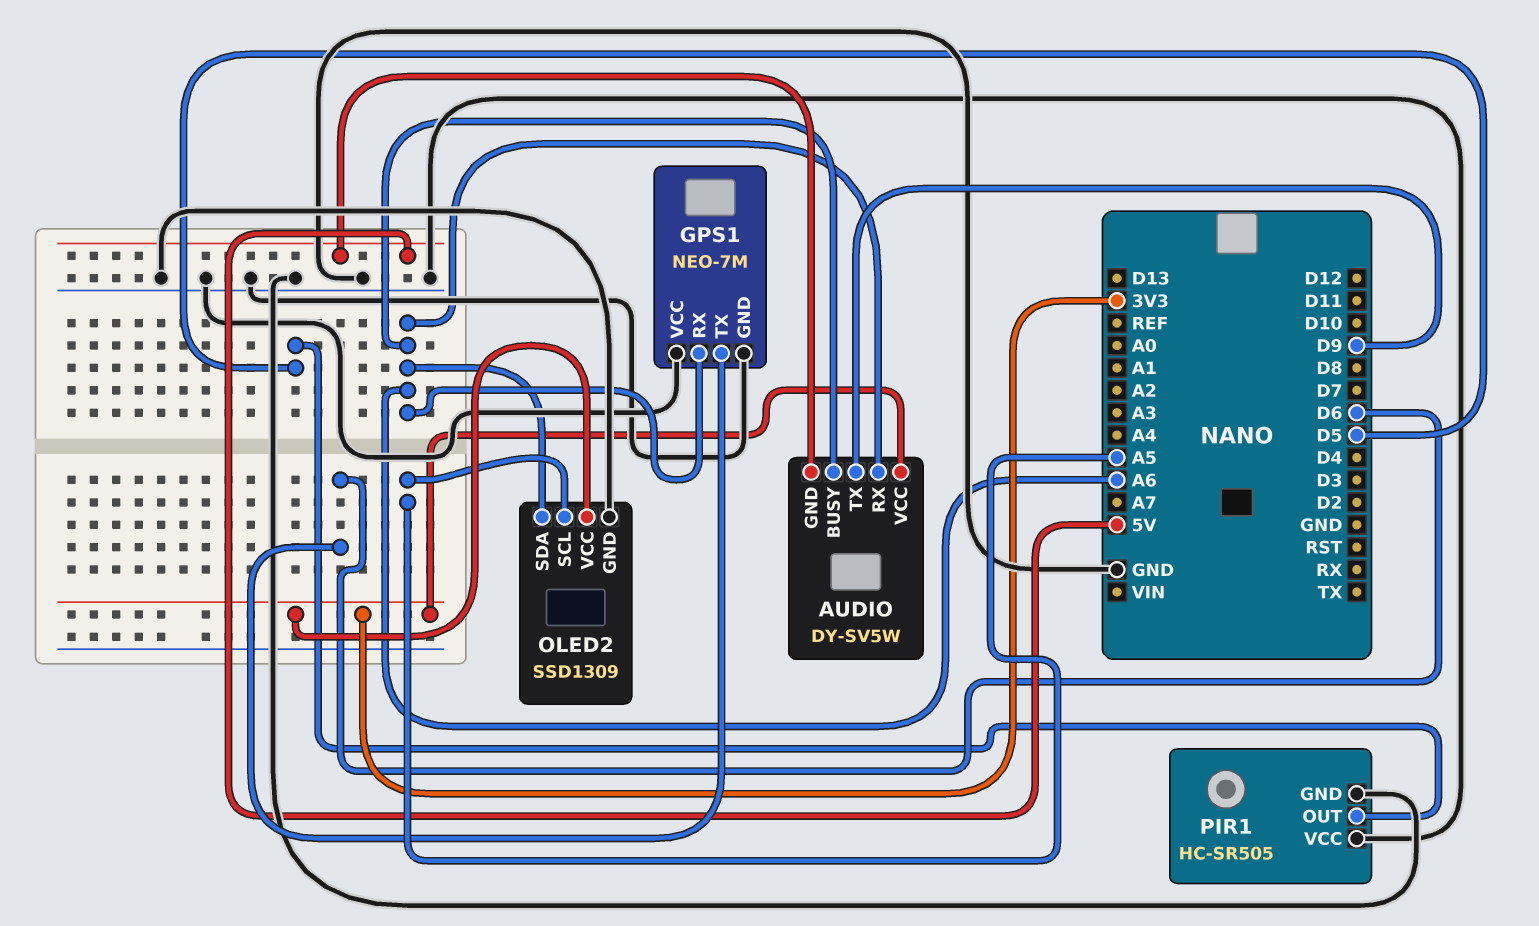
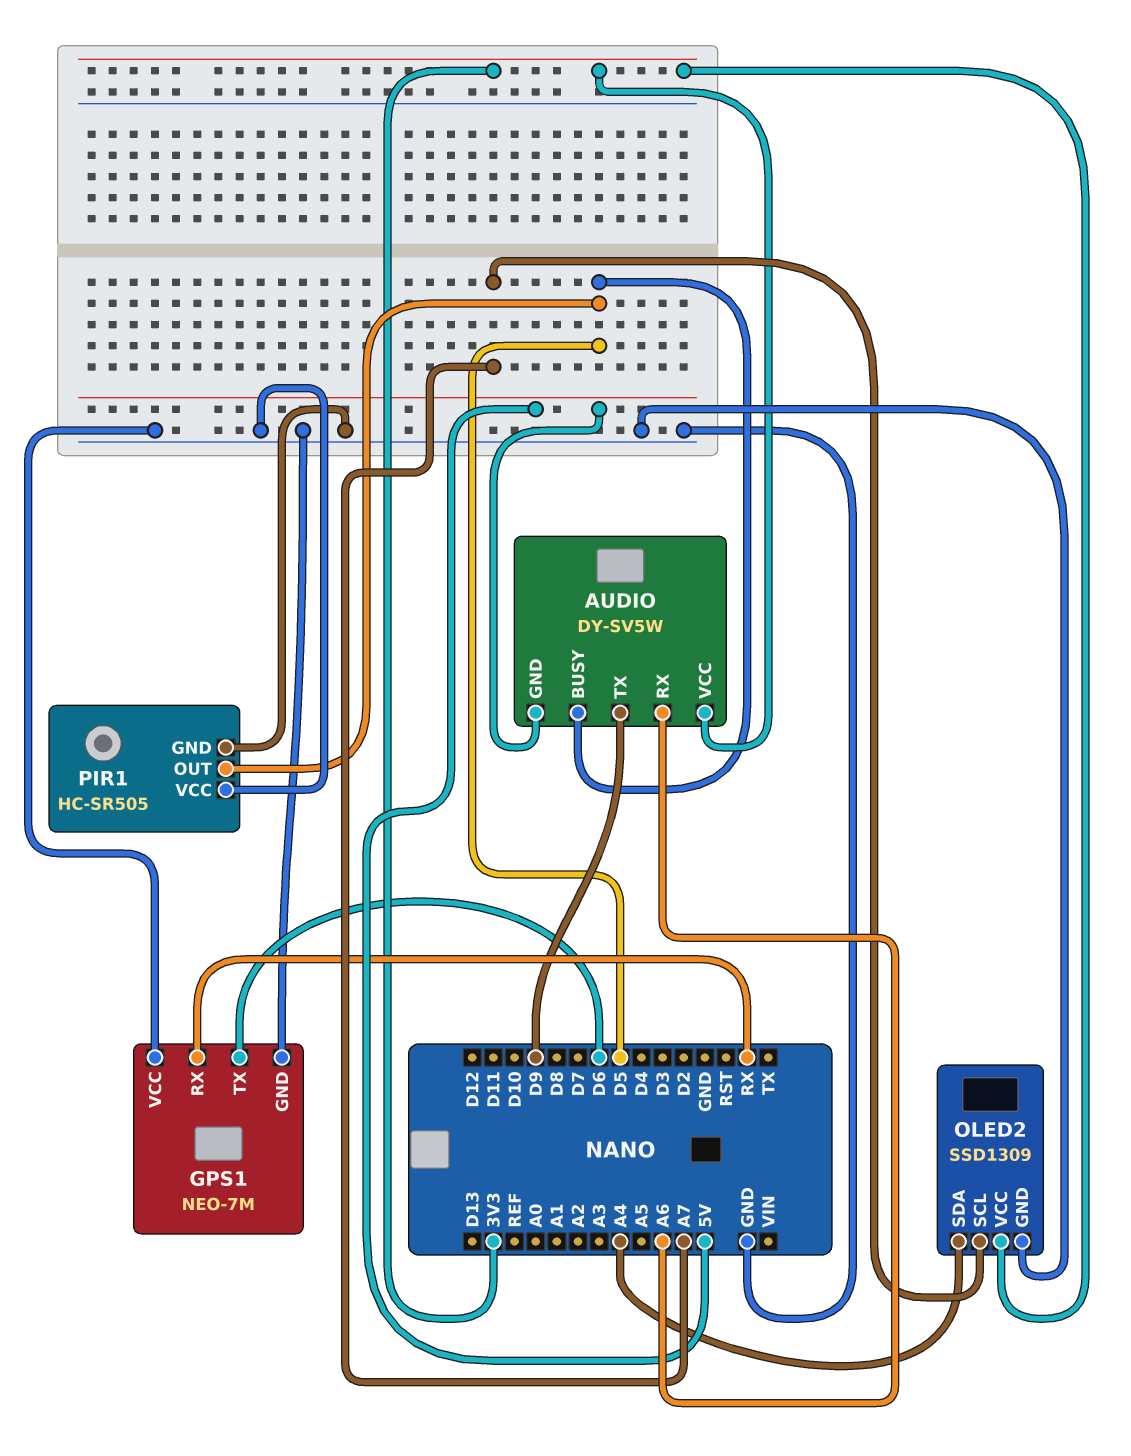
AUDIO pin BUSY: A6 -> D5
GPS1 pin RX: A6 -> RX
OLED2 pin SCL: A5 -> A7
OLED2 pin SDA: A6 -> A4

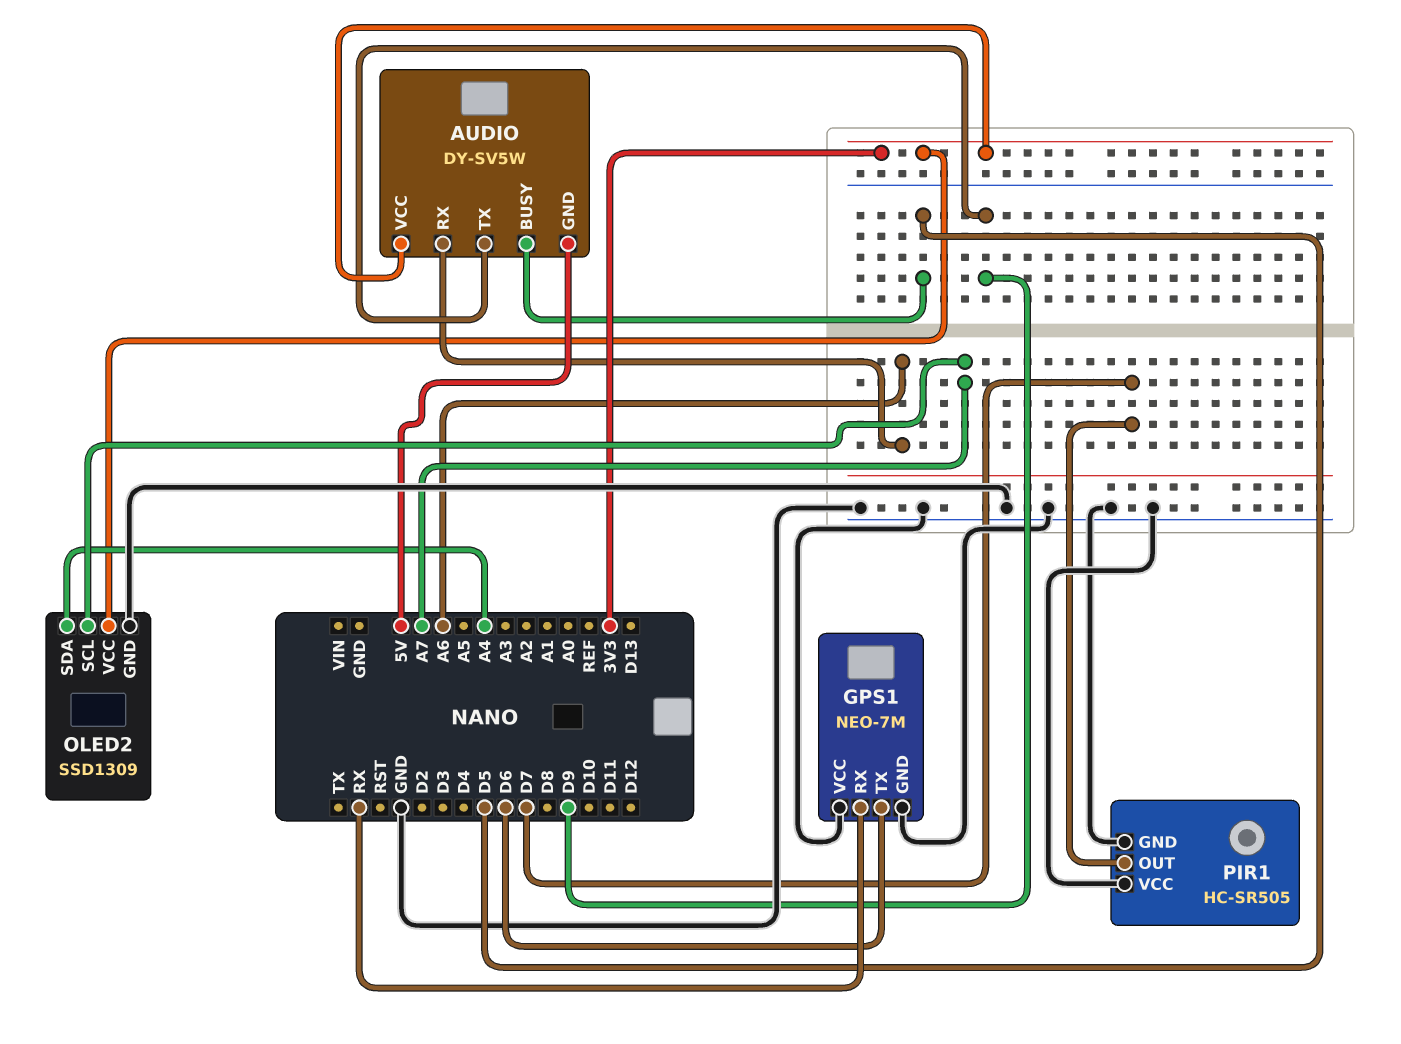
PIR1 pin OUT: D5 -> D7

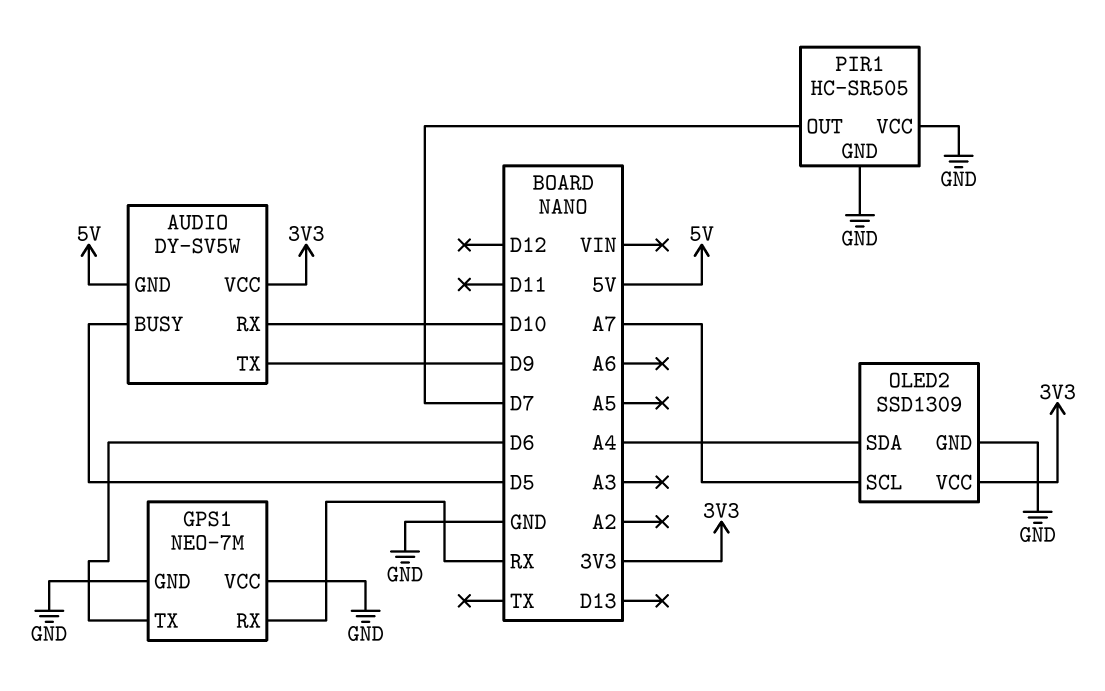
AUDIO pin RX: A6 -> D10

